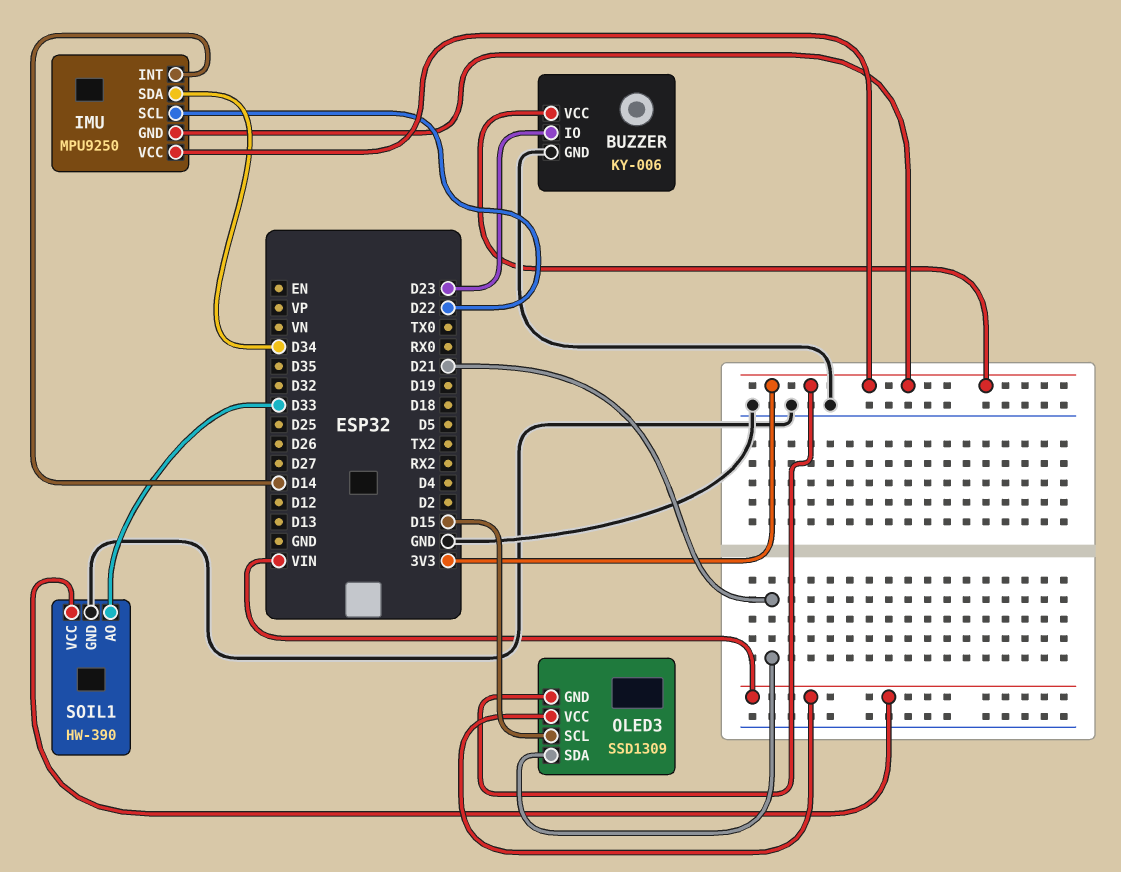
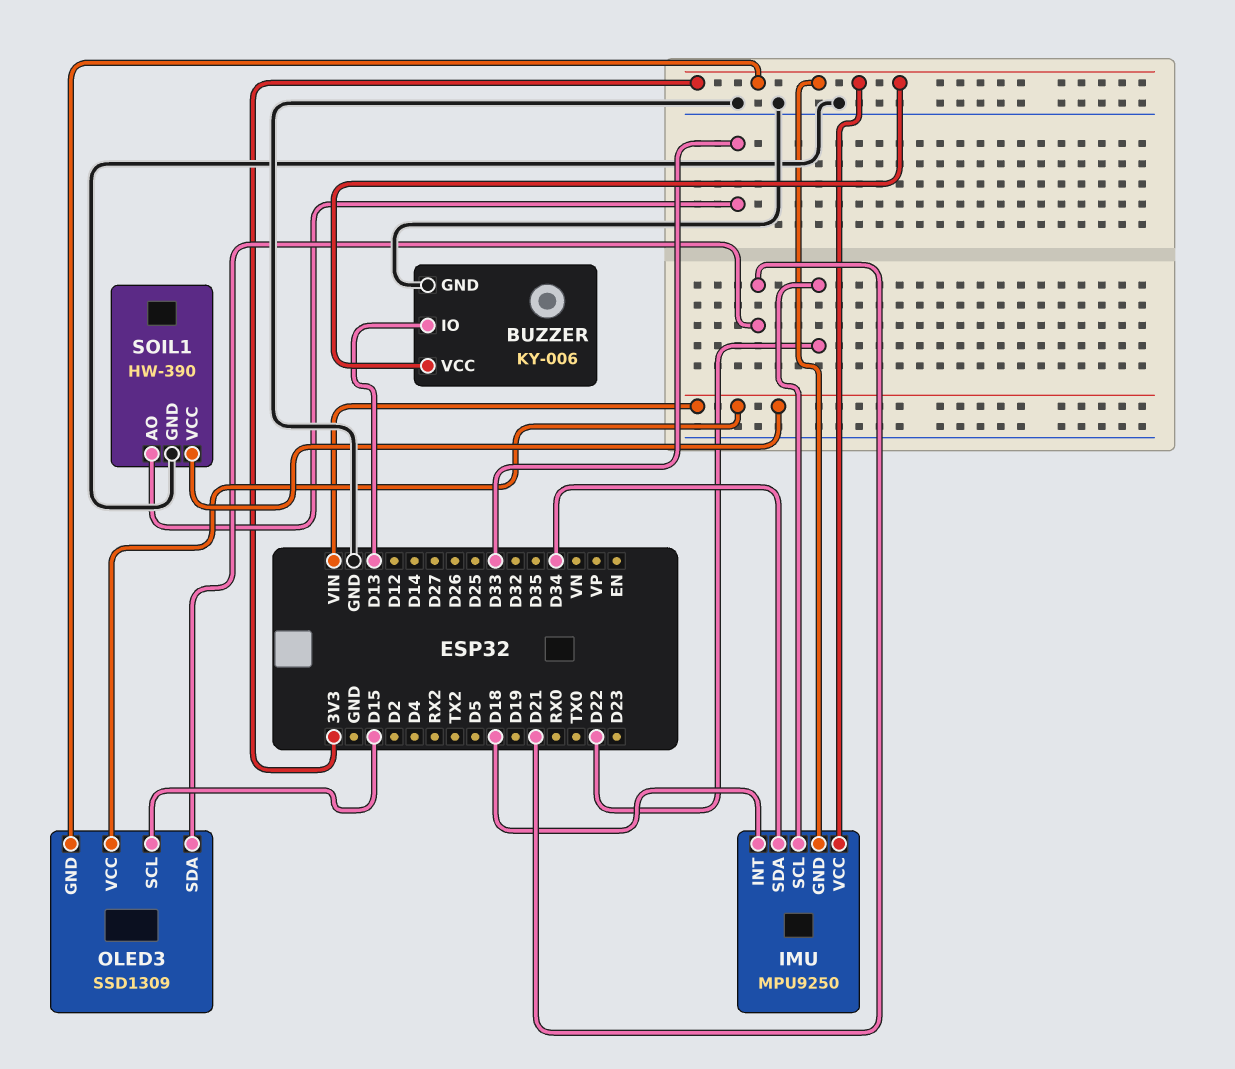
BUZZER pin IO: D23 -> D13
IMU pin INT: D14 -> D18

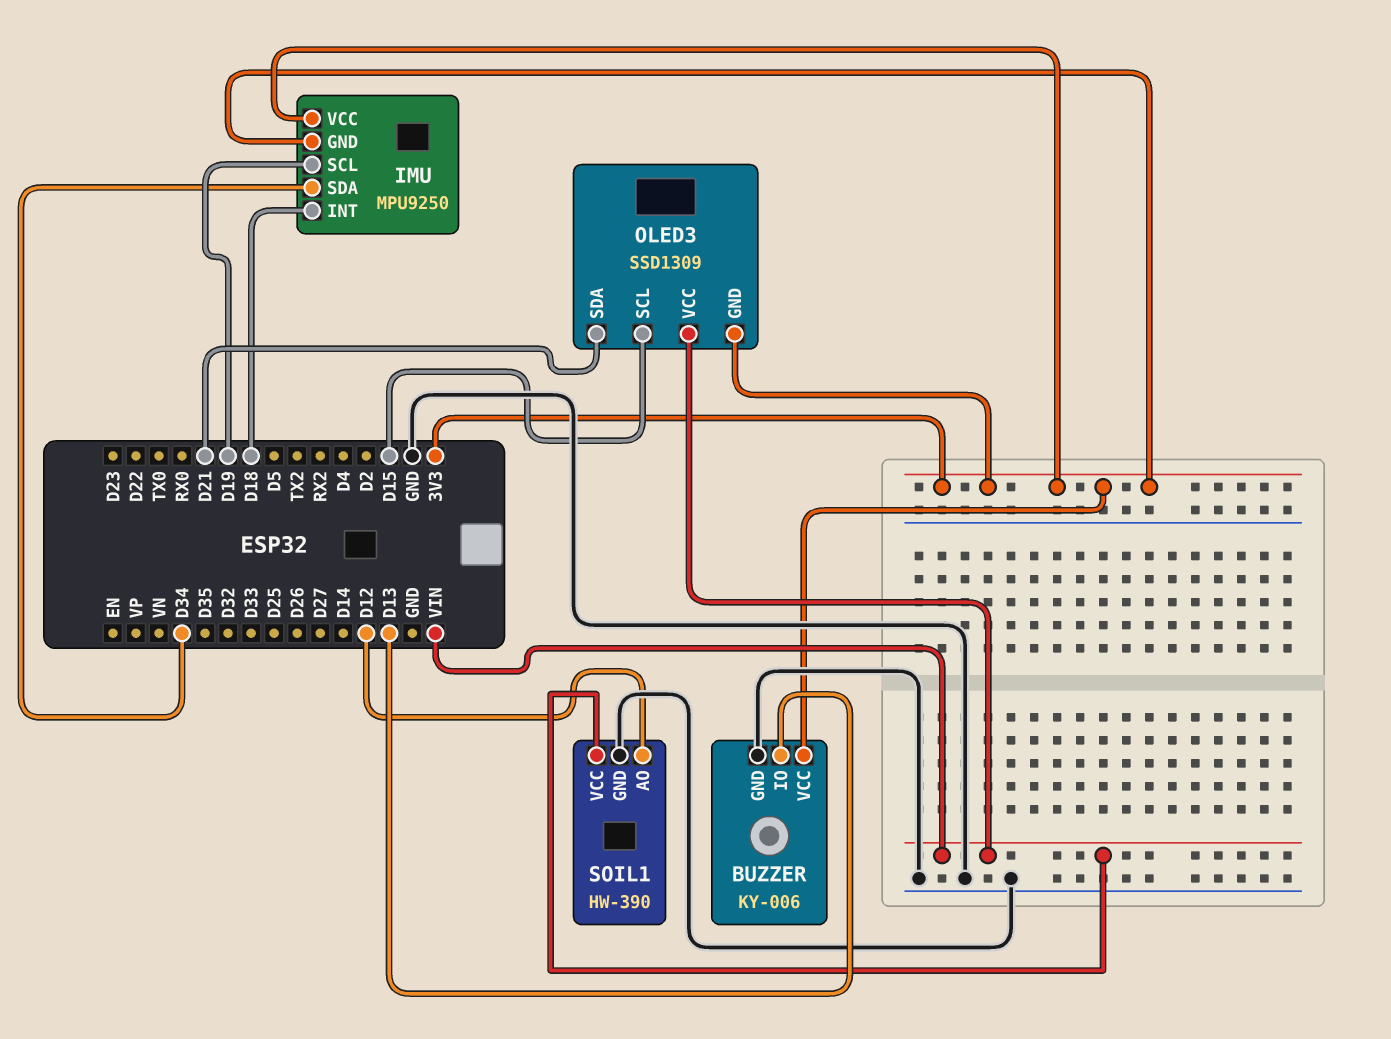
IMU pin SCL: D22 -> D19
SOIL1 pin AO: D33 -> D12

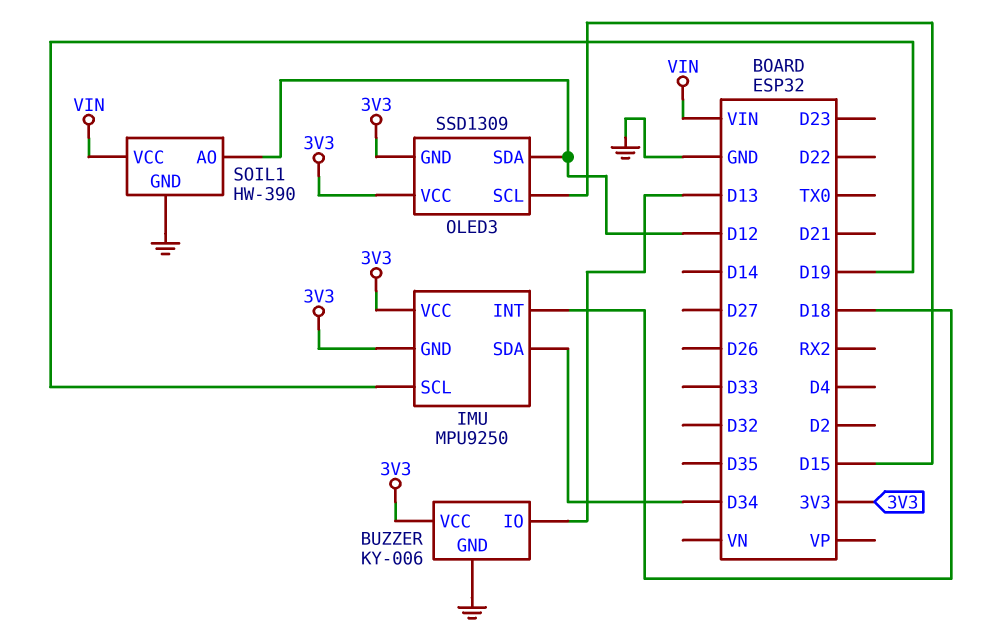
OLED3 pin SDA: D21 -> D12
OLED3 pin VCC: VIN -> 3V3

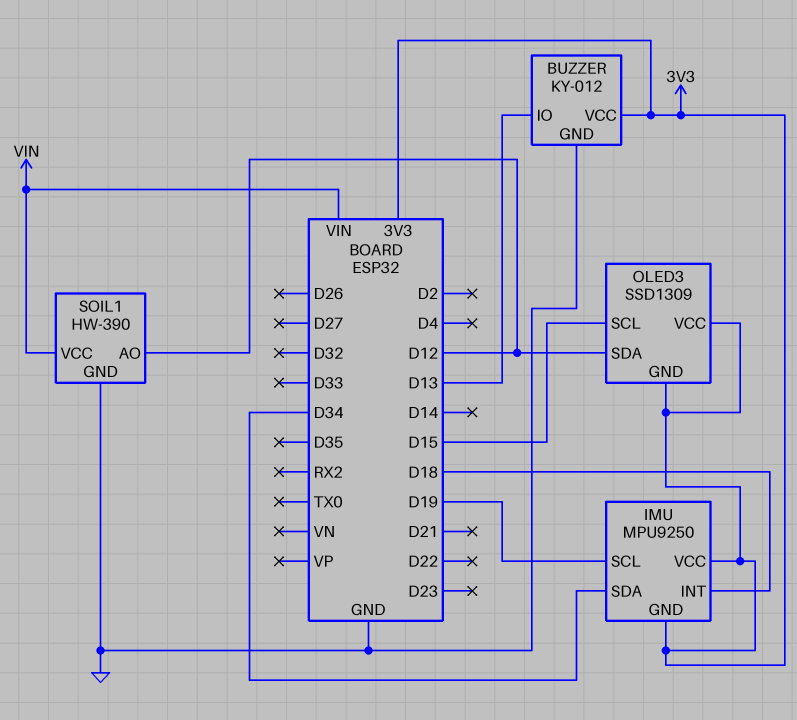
BUZZER: KY-006 -> KY-012

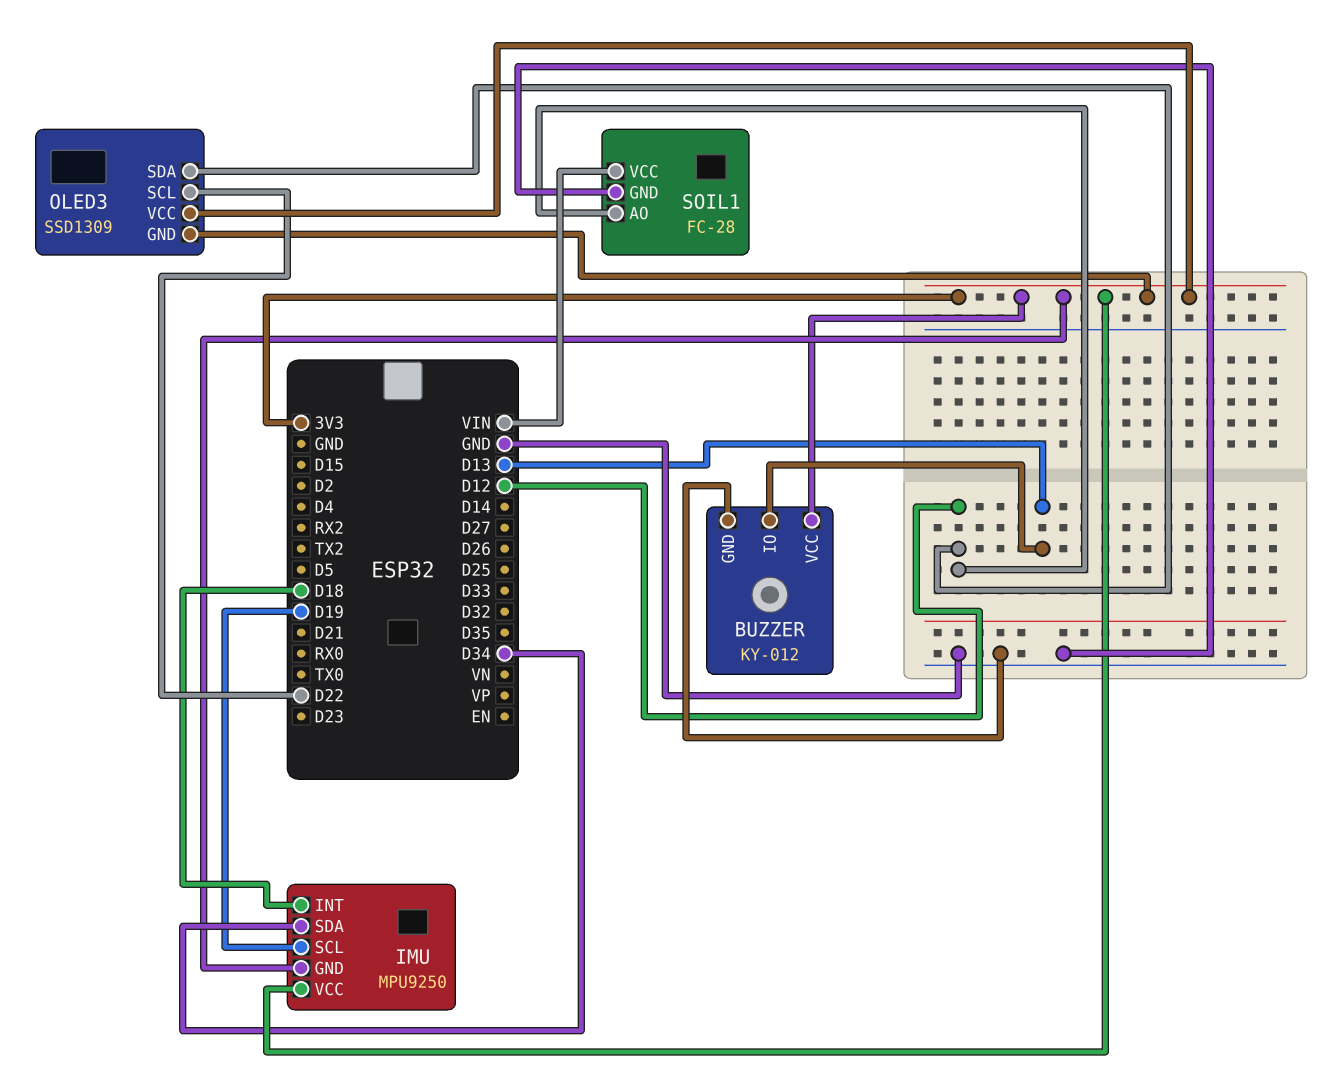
OLED3 pin SCL: D15 -> D22
SOIL1: HW-390 -> FC-28

